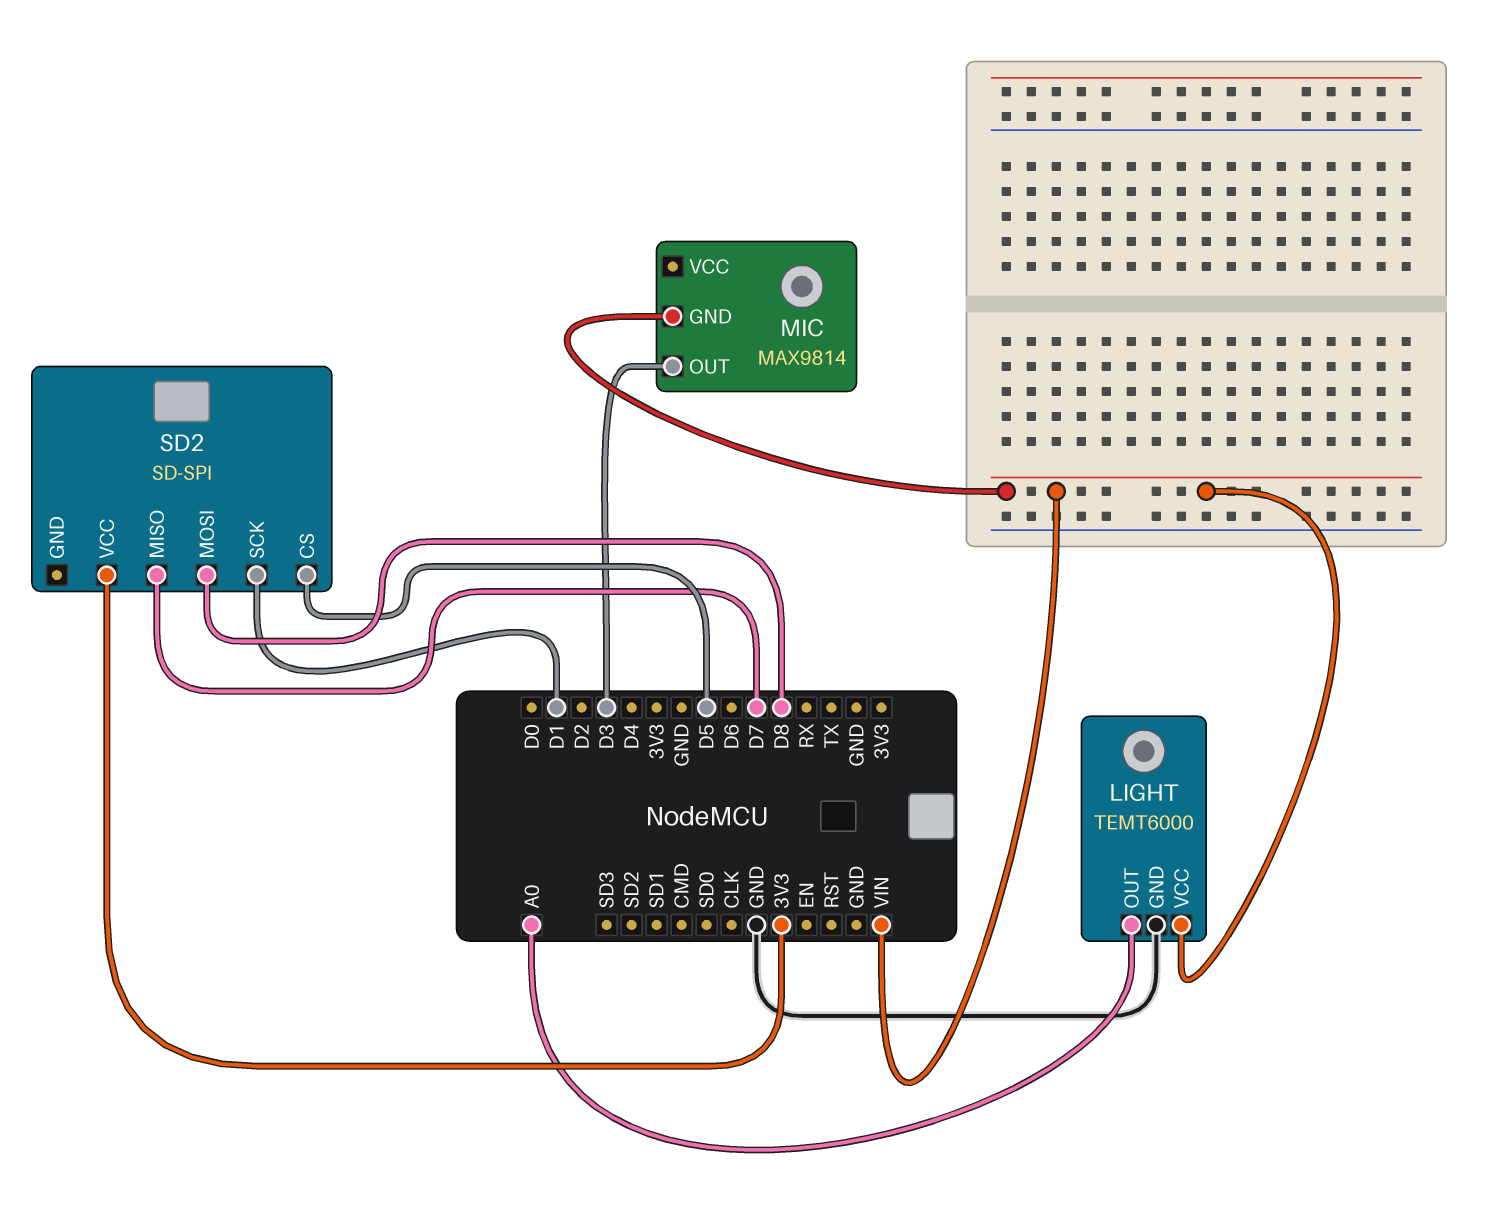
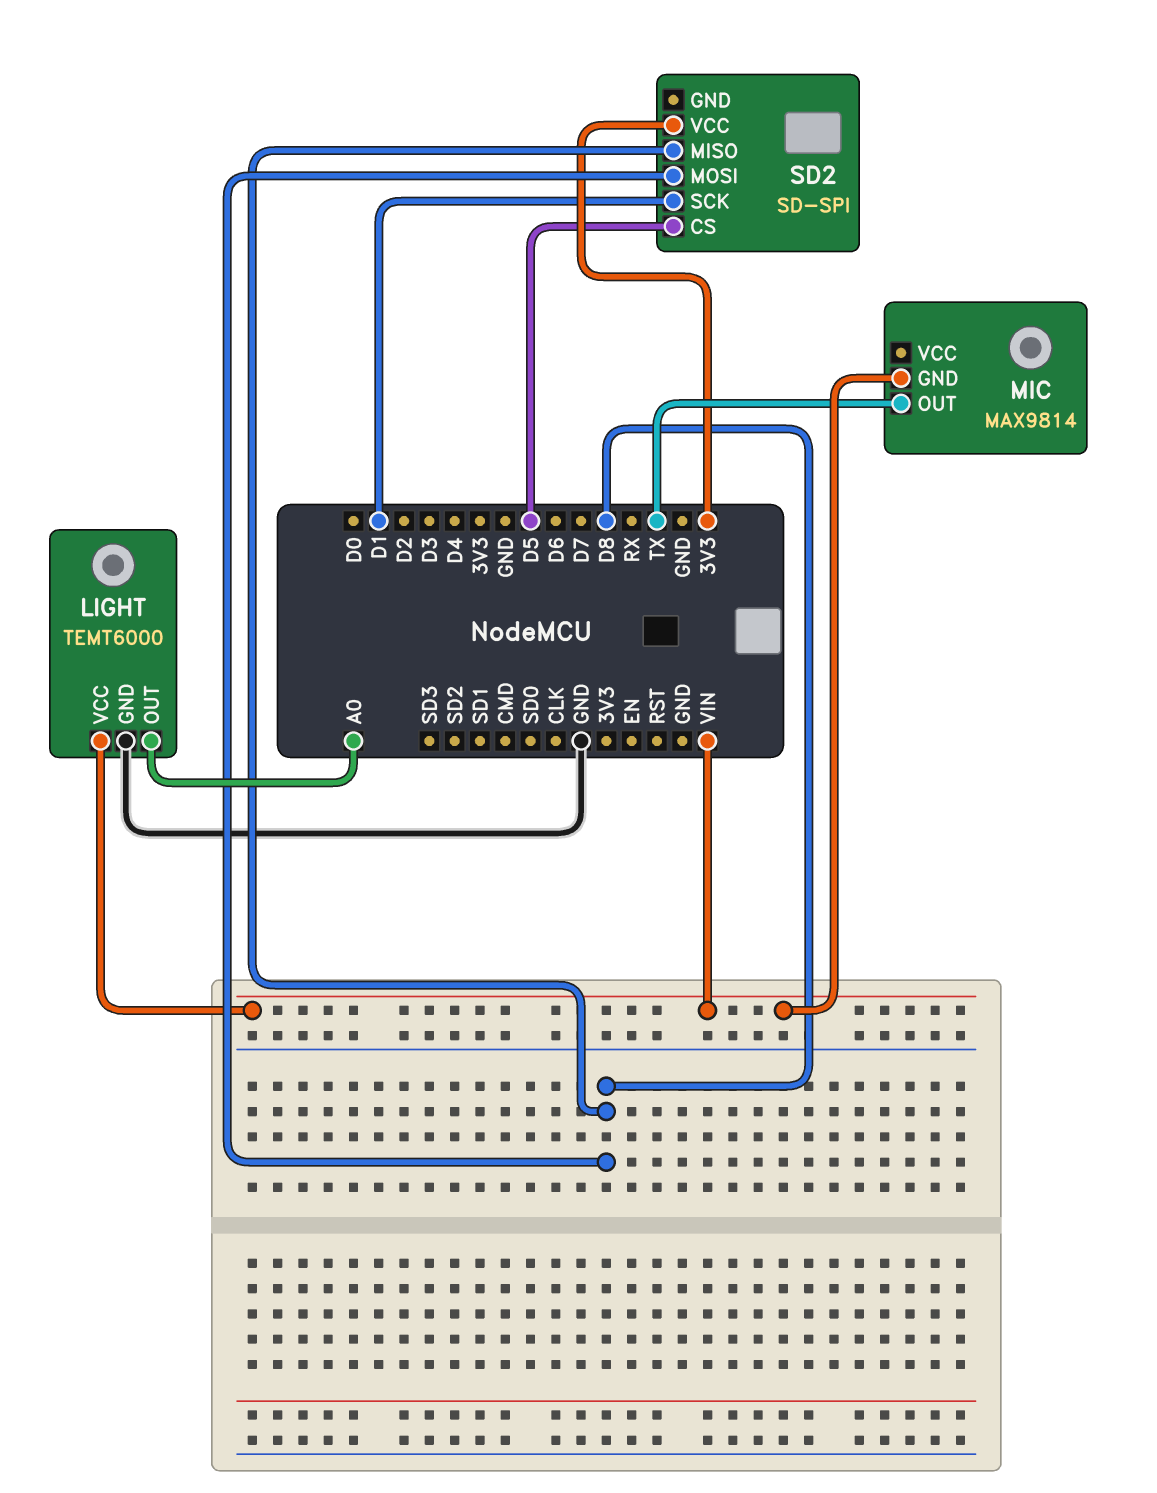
MIC pin OUT: D3 -> TX
SD2 pin MISO: D7 -> D8

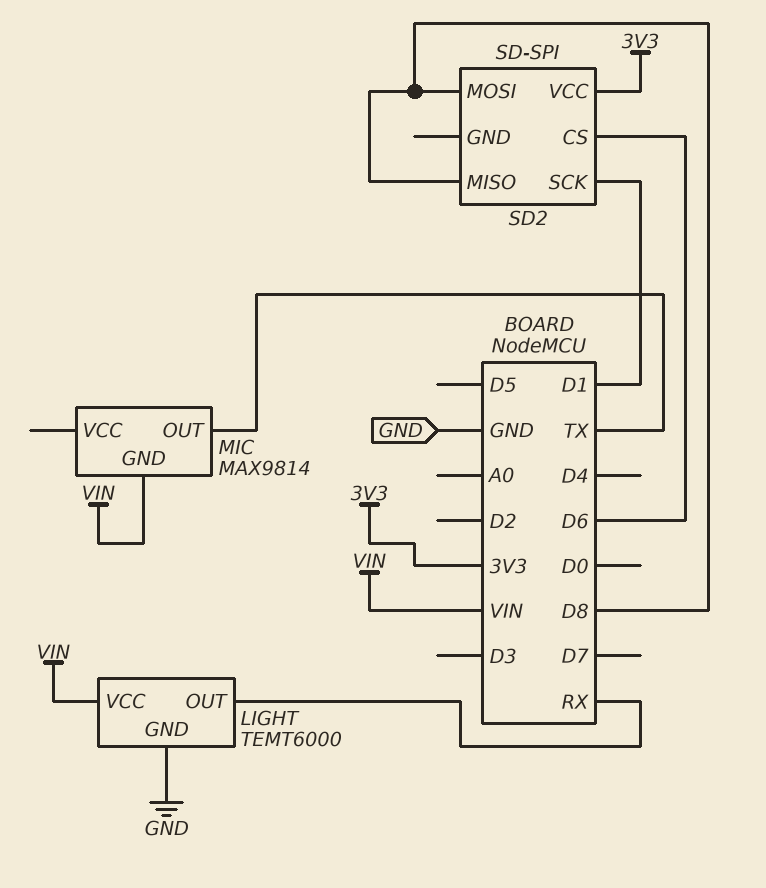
LIGHT pin OUT: A0 -> RX
SD2 pin CS: D5 -> D6

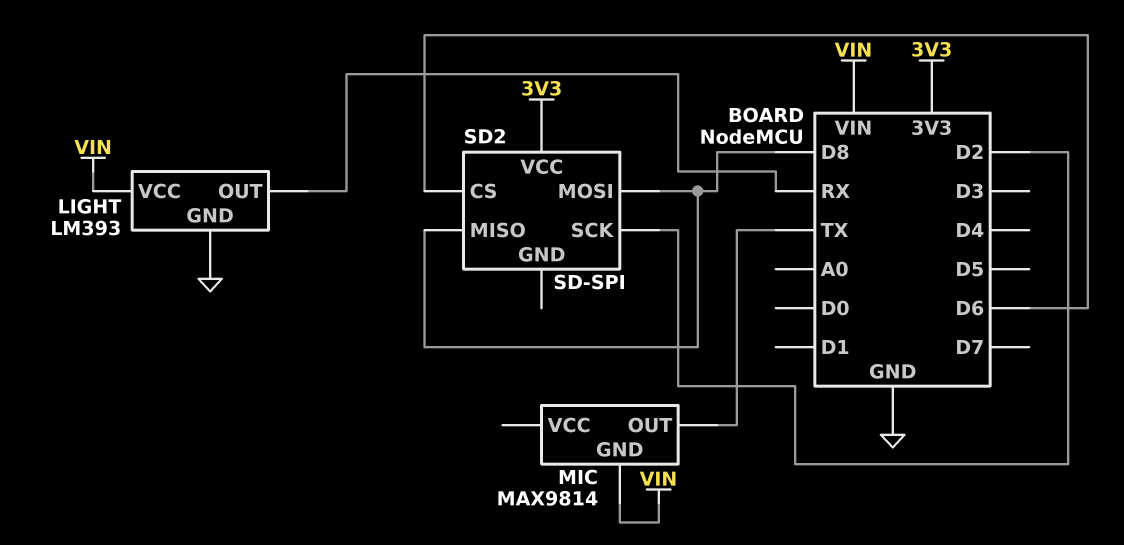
LIGHT: TEMT6000 -> LM393
SD2 pin SCK: D1 -> D2

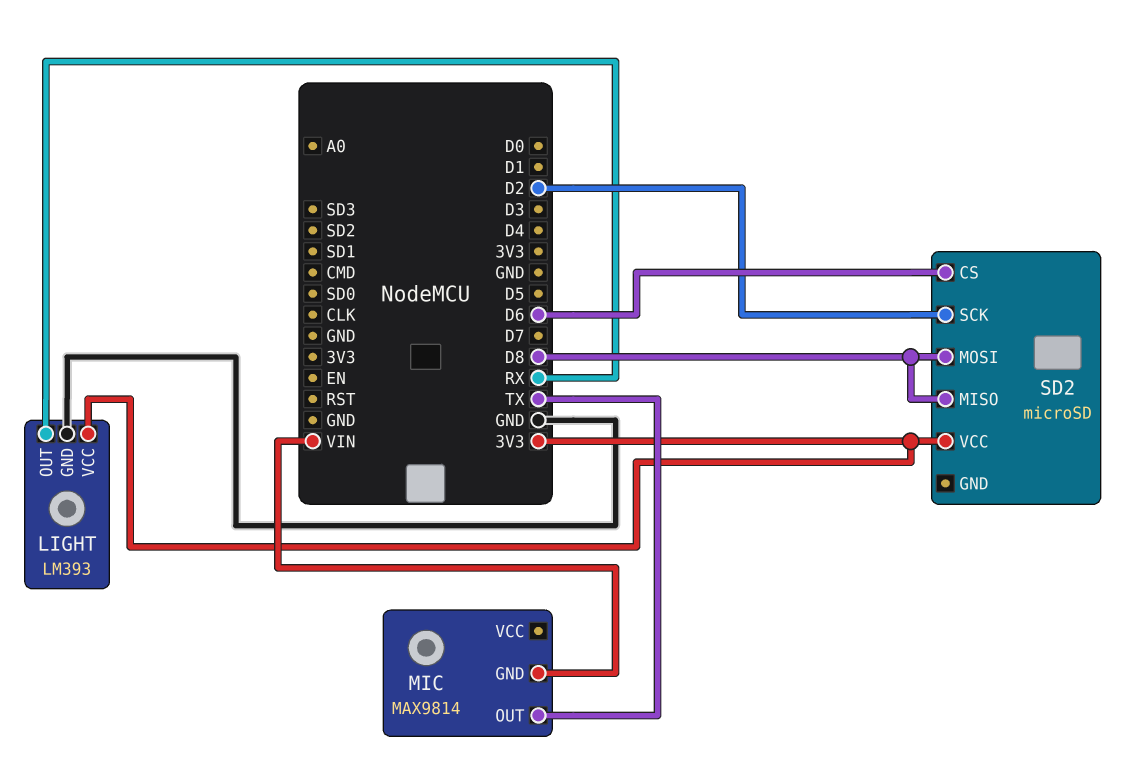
LIGHT pin VCC: VIN -> 3V3
SD2: SD-SPI -> microSD

